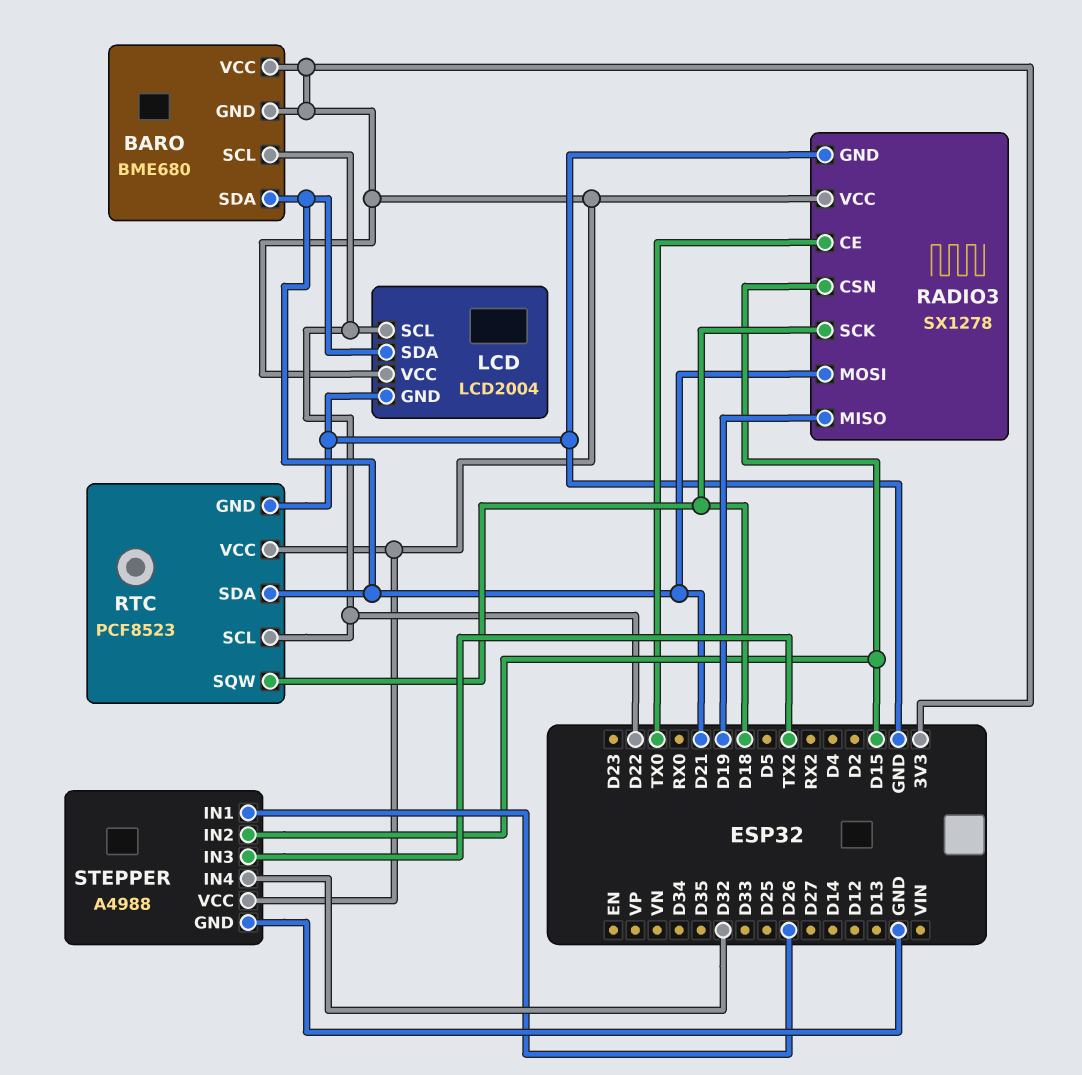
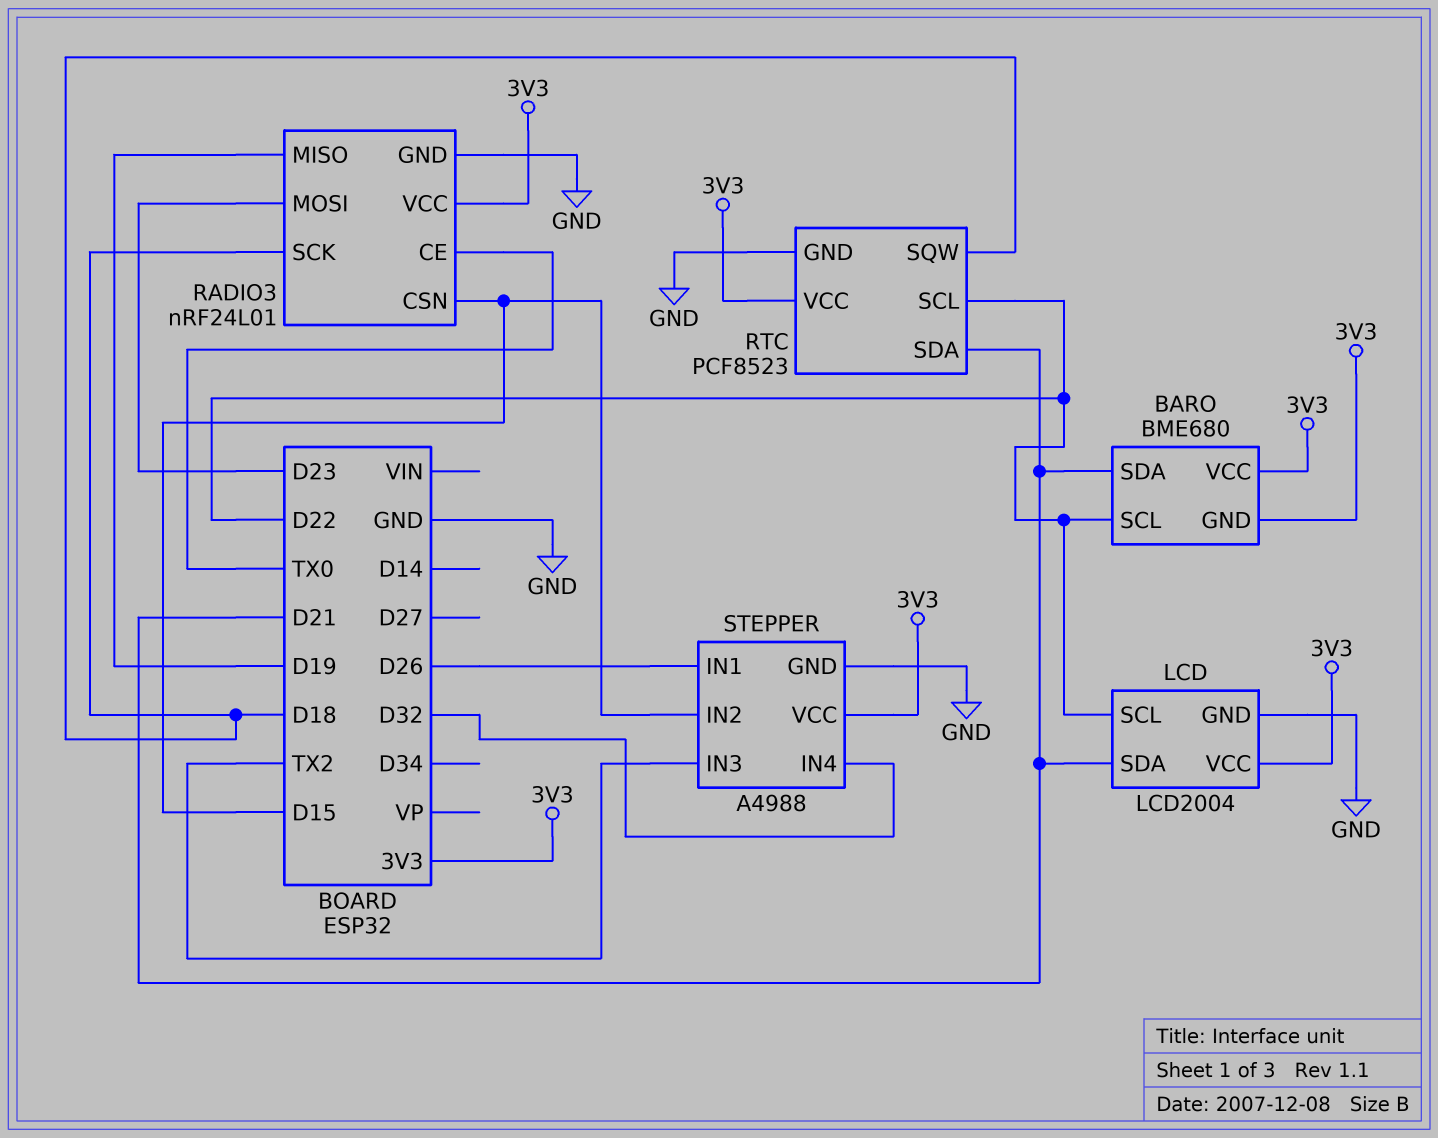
RADIO3: SX1278 -> nRF24L01
RADIO3 pin MOSI: D21 -> D23

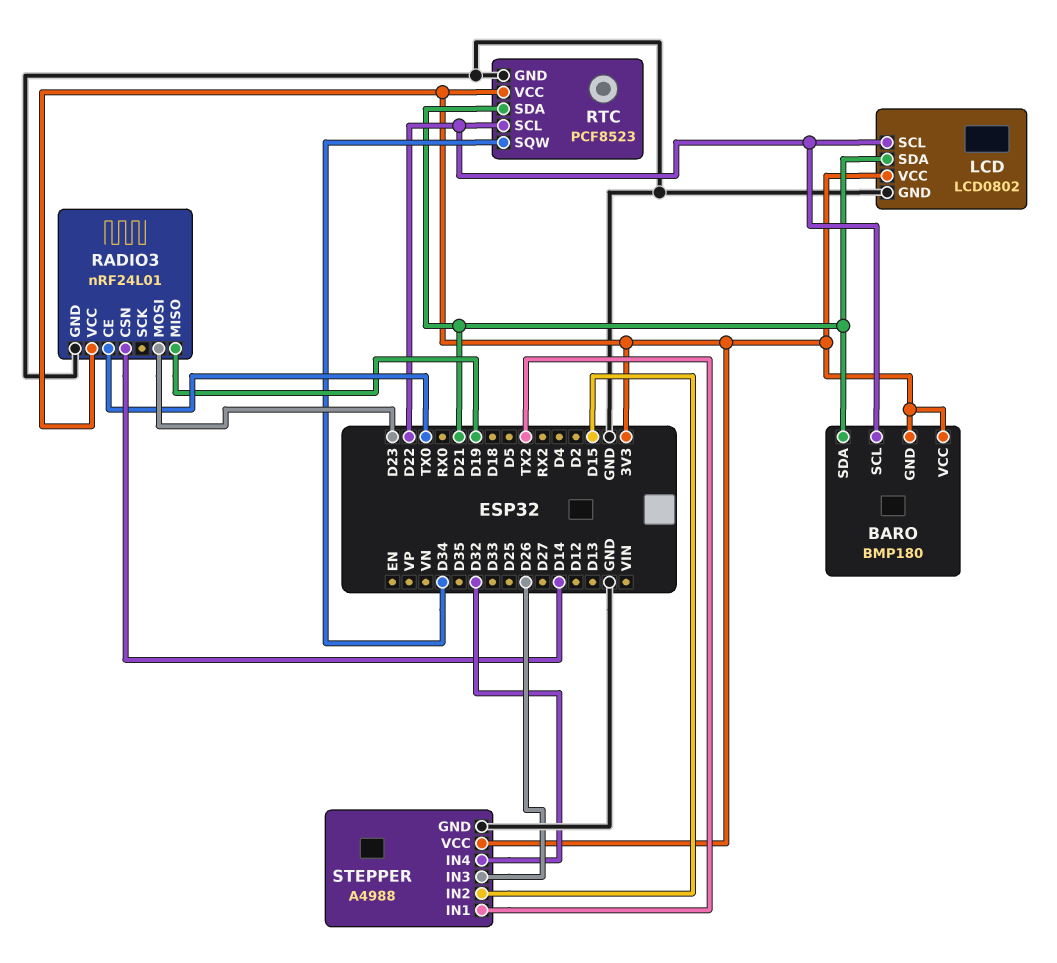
BARO: BME680 -> BMP180
LCD: LCD2004 -> LCD0802
RADIO3 pin CSN: D15 -> D14
RADIO3 pin SCK: D18 -> none
RTC pin SQW: D18 -> D34
STEPPER pin IN1: D26 -> TX2
STEPPER pin IN3: TX2 -> D26

